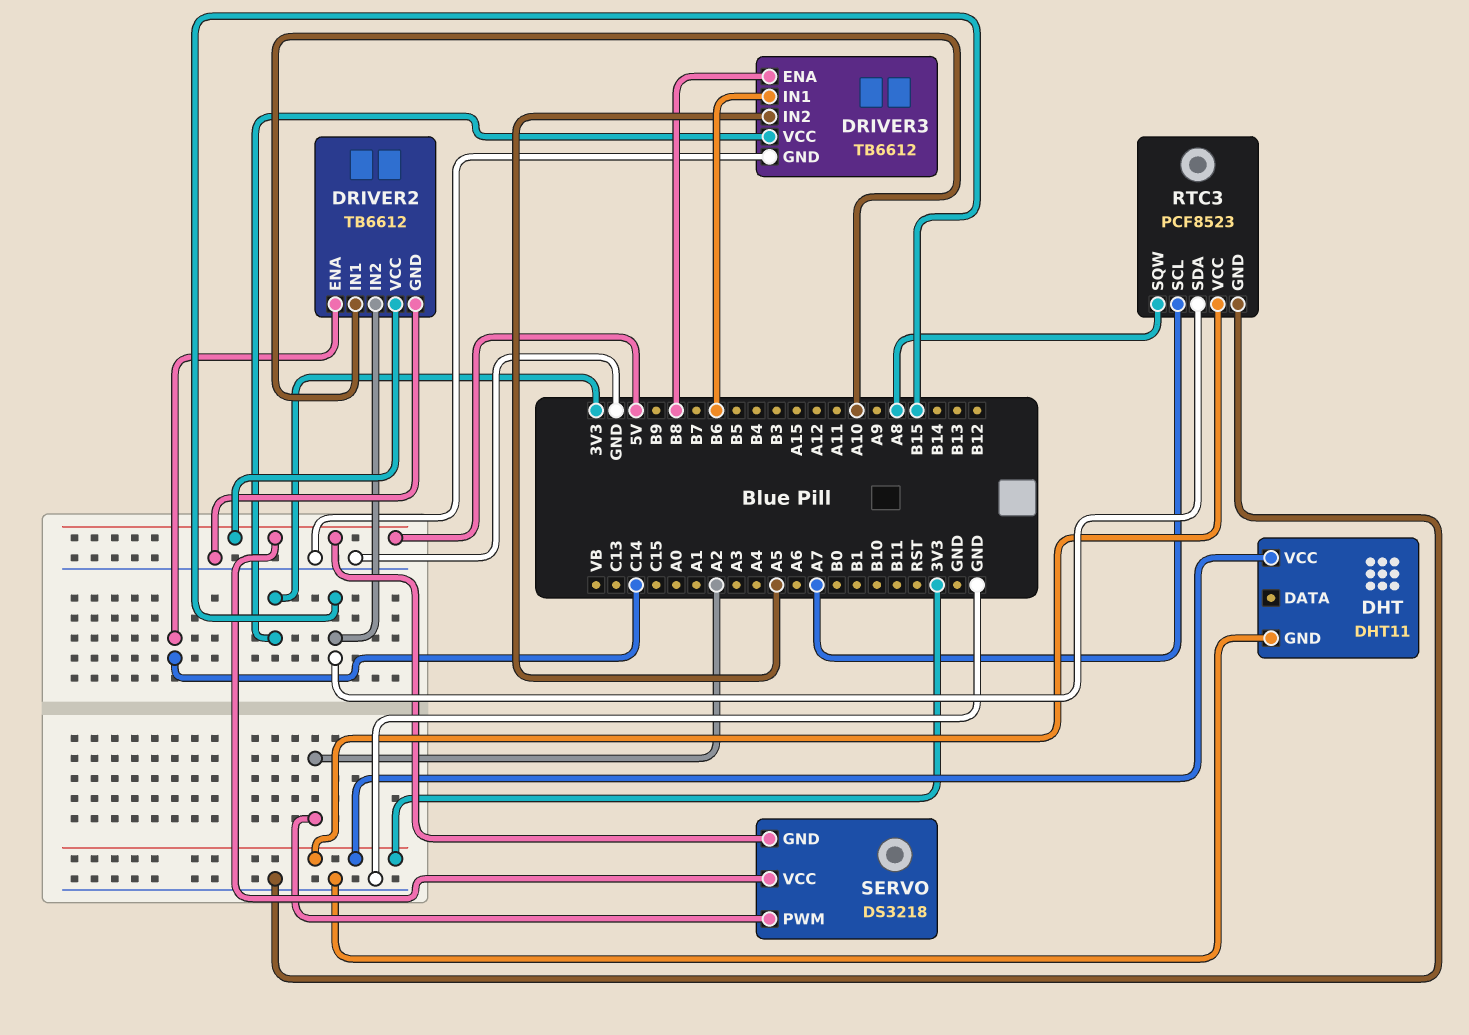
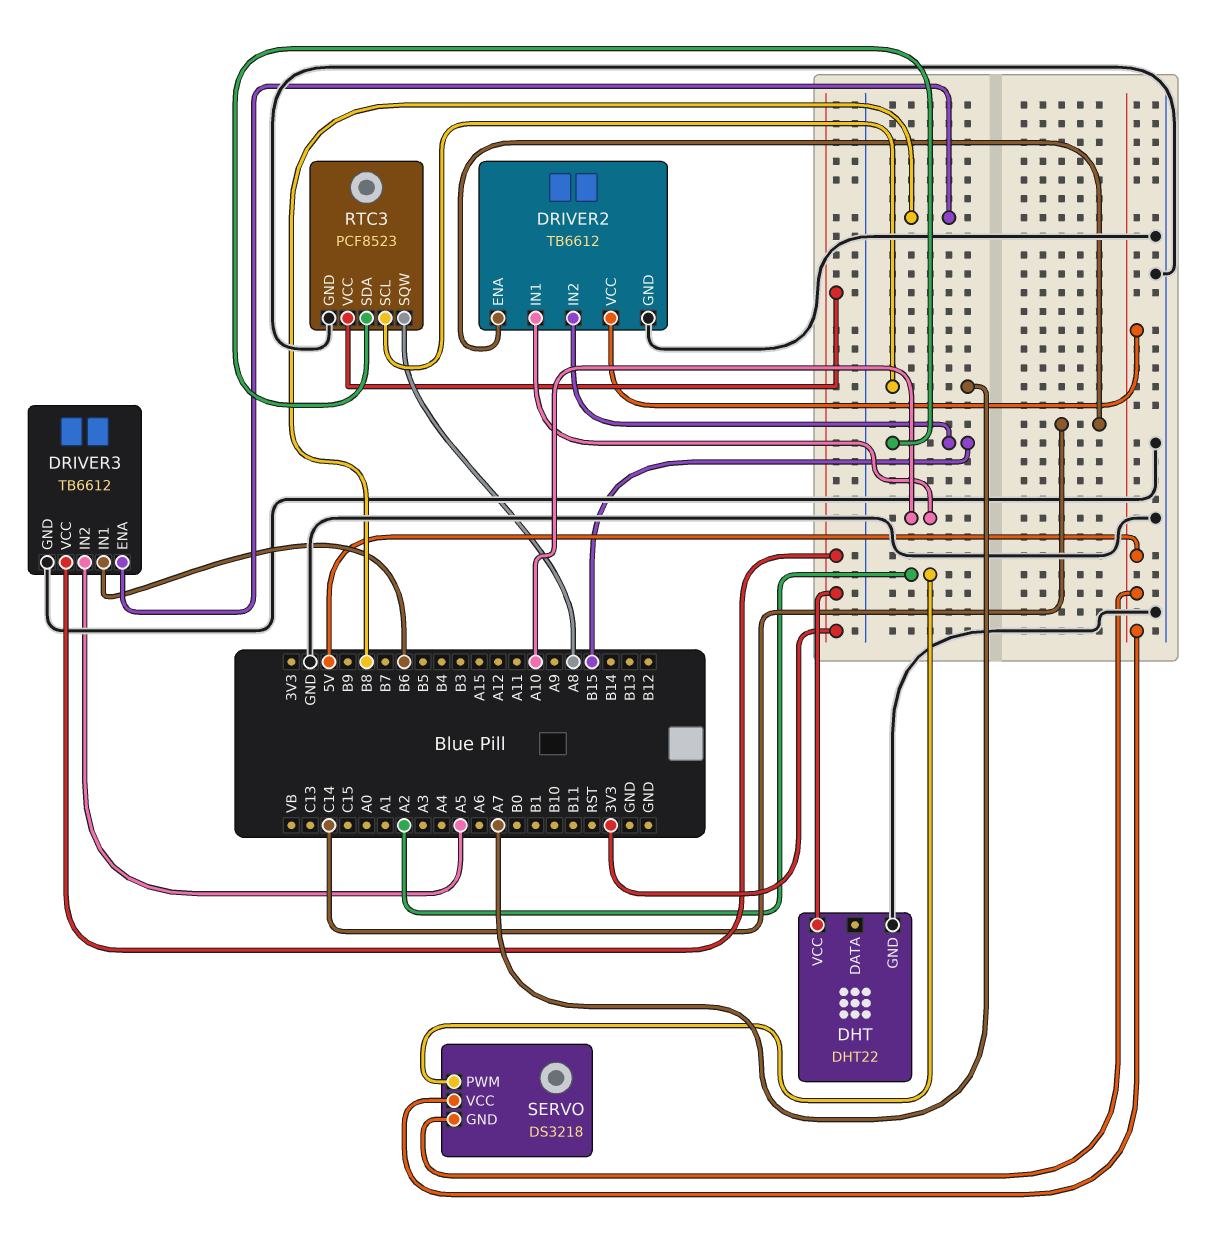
DHT: DHT11 -> DHT22

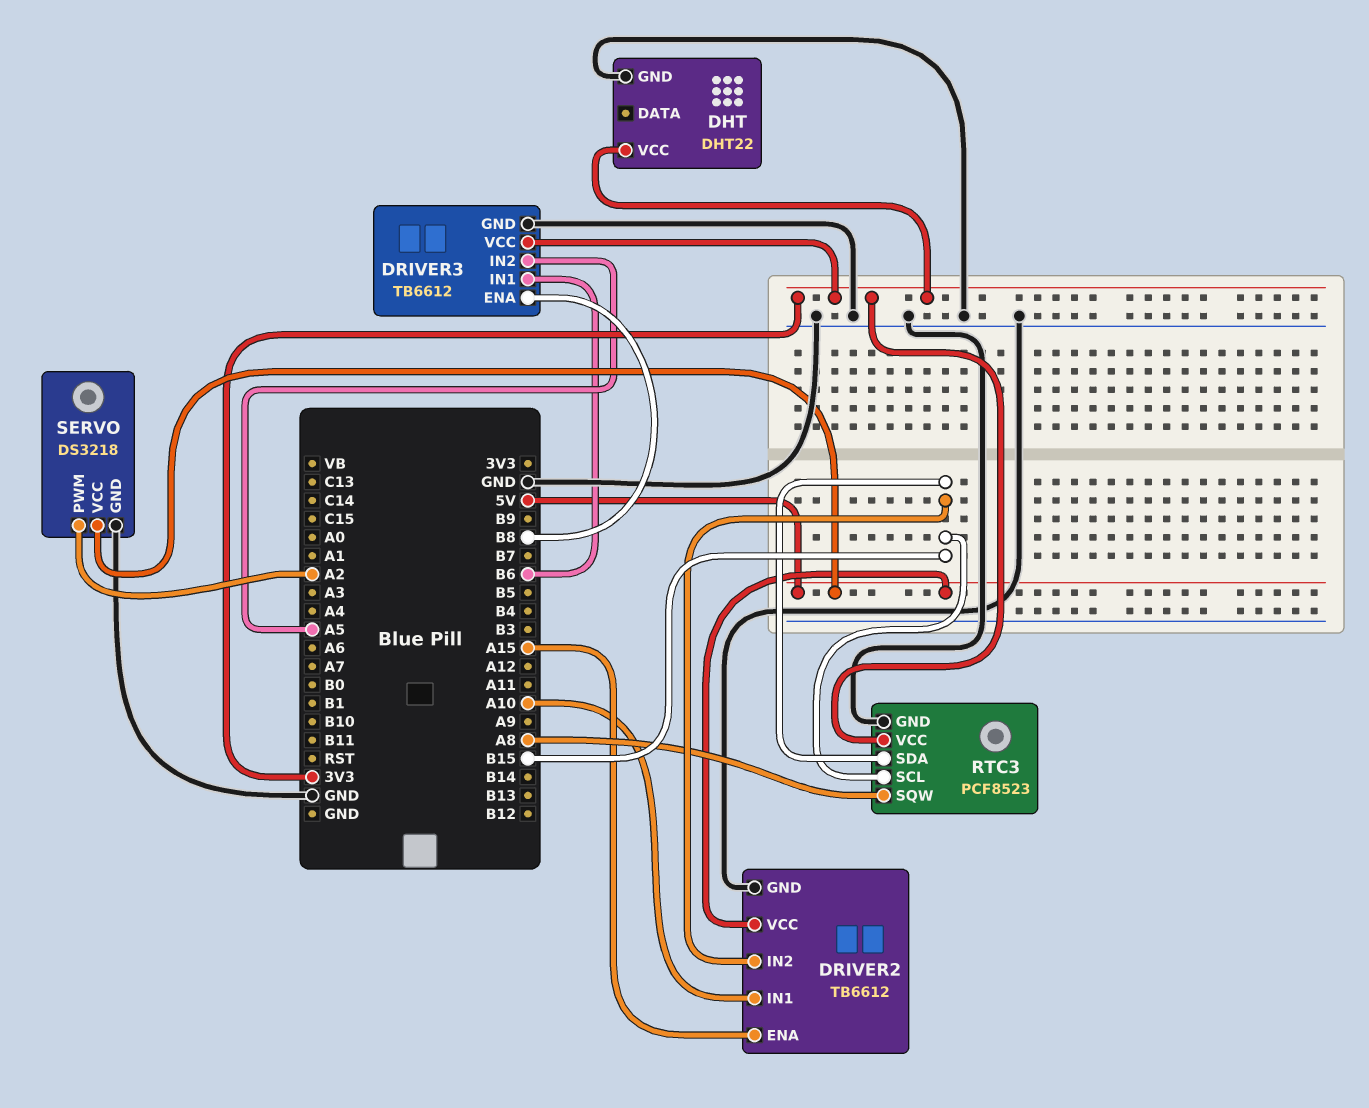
DRIVER2 pin ENA: C14 -> A15
RTC3 pin SCL: A7 -> B15
SERVO pin GND: 5V -> GND

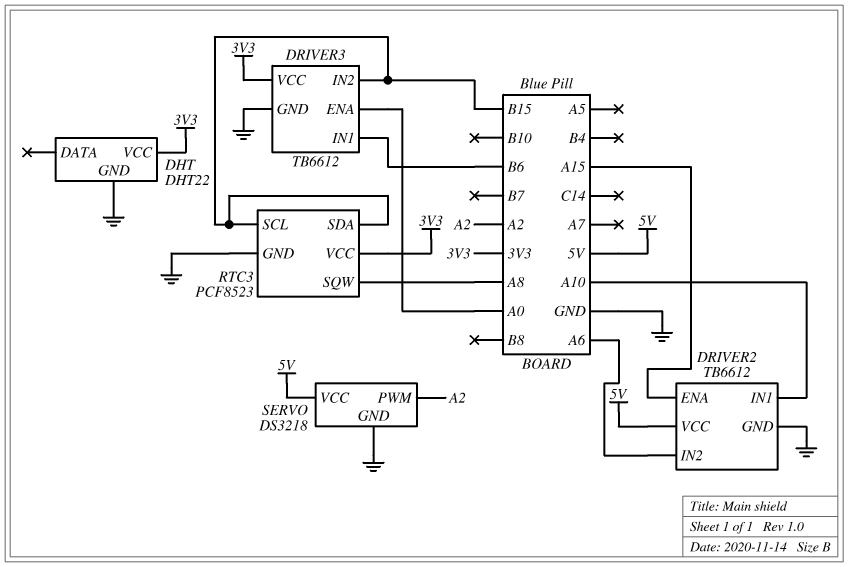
DRIVER2 pin IN2: B15 -> A6
DRIVER3 pin ENA: B8 -> A0
DRIVER3 pin IN2: A5 -> B15

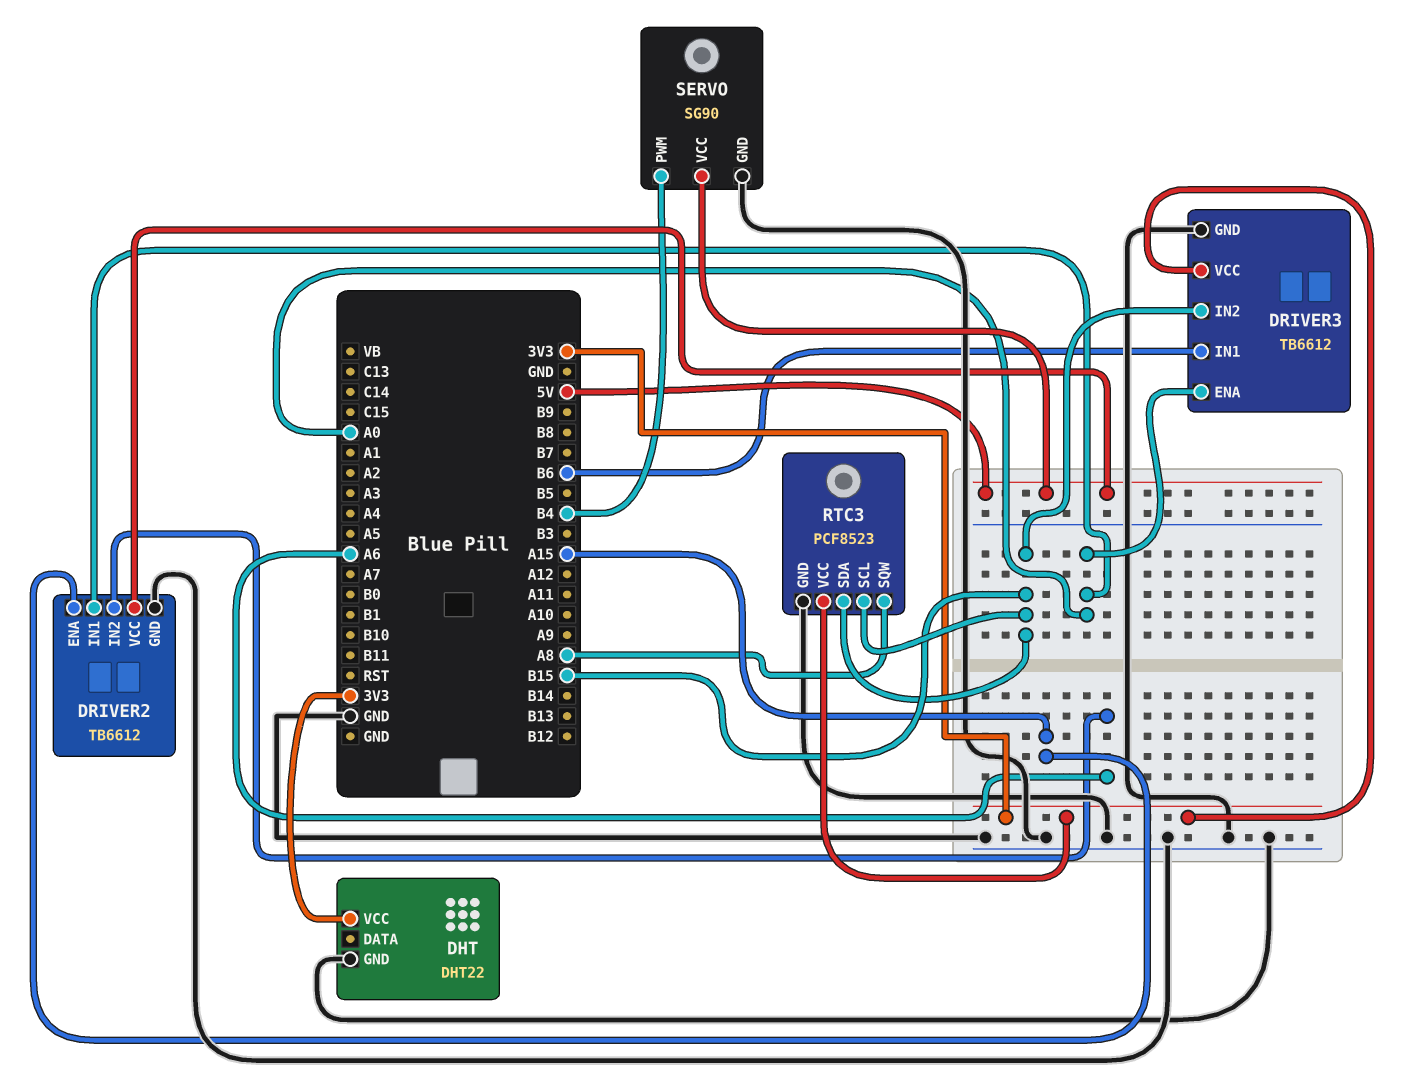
DRIVER2 pin IN1: A10 -> A0
SERVO: DS3218 -> SG90
SERVO pin PWM: A2 -> B4

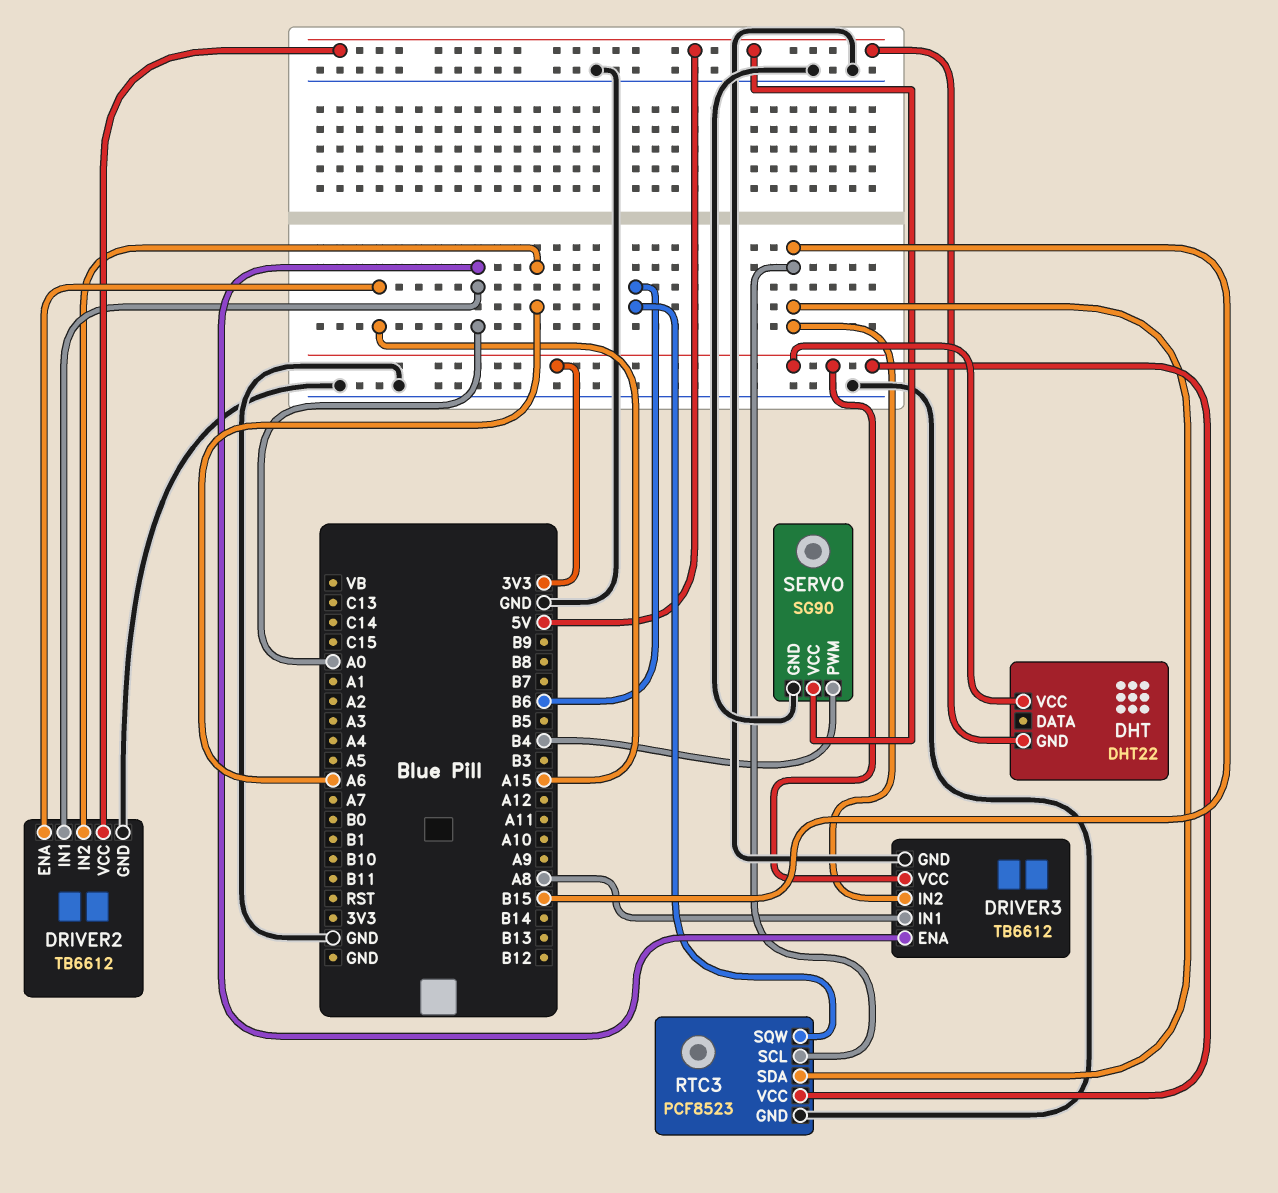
DHT pin GND: GND -> 5V
DRIVER3 pin IN1: B6 -> A8
RTC3 pin SQW: A8 -> B6

